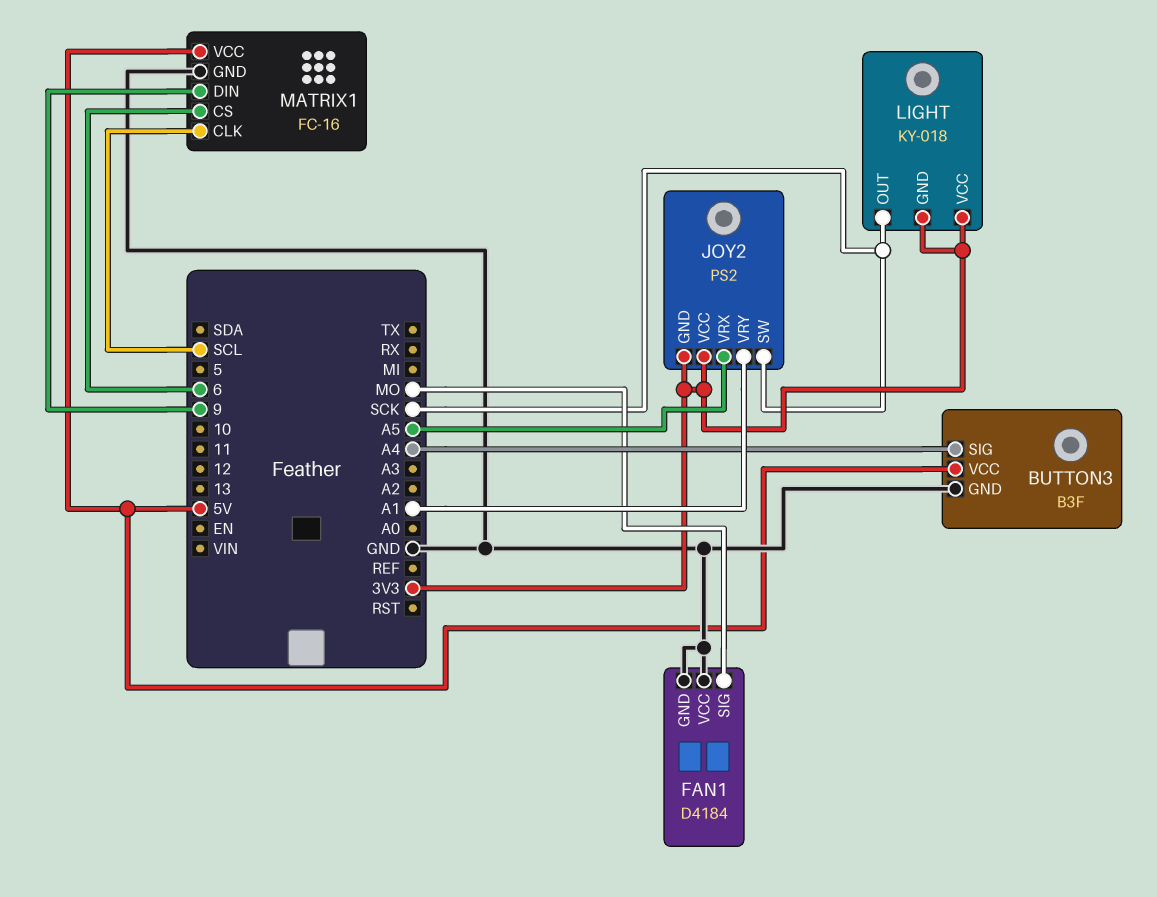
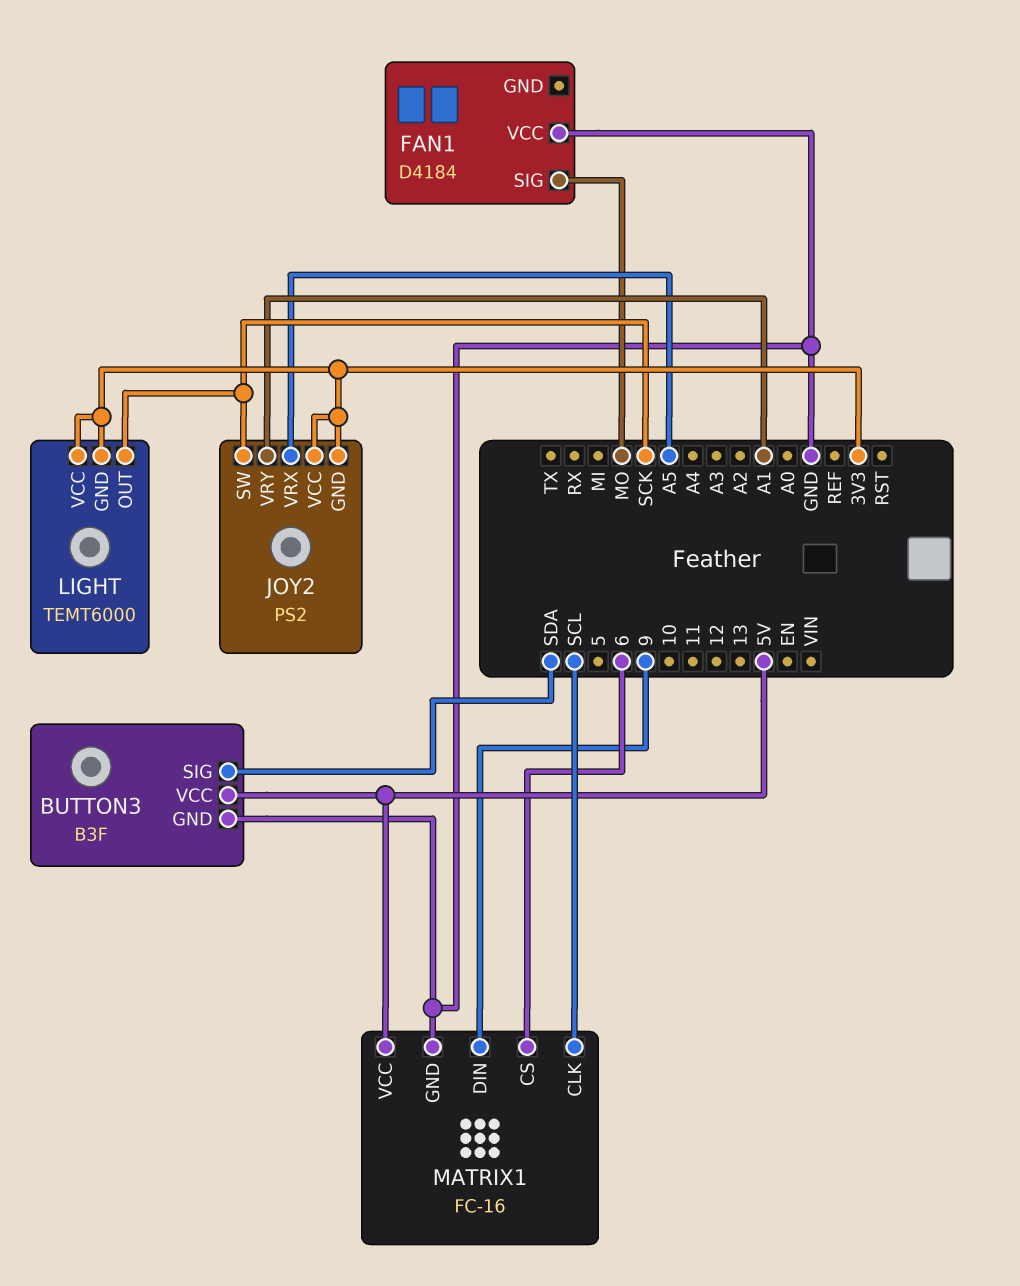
BUTTON3 pin SIG: A4 -> SDA
FAN1 pin GND: GND -> none
LIGHT: KY-018 -> TEMT6000

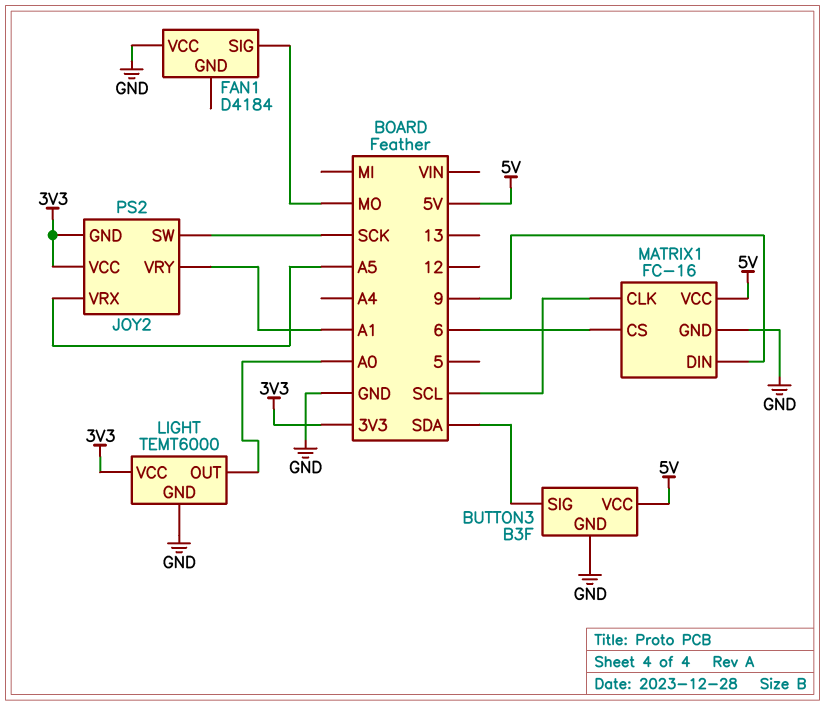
LIGHT pin GND: 3V3 -> GND
LIGHT pin OUT: SCK -> A0

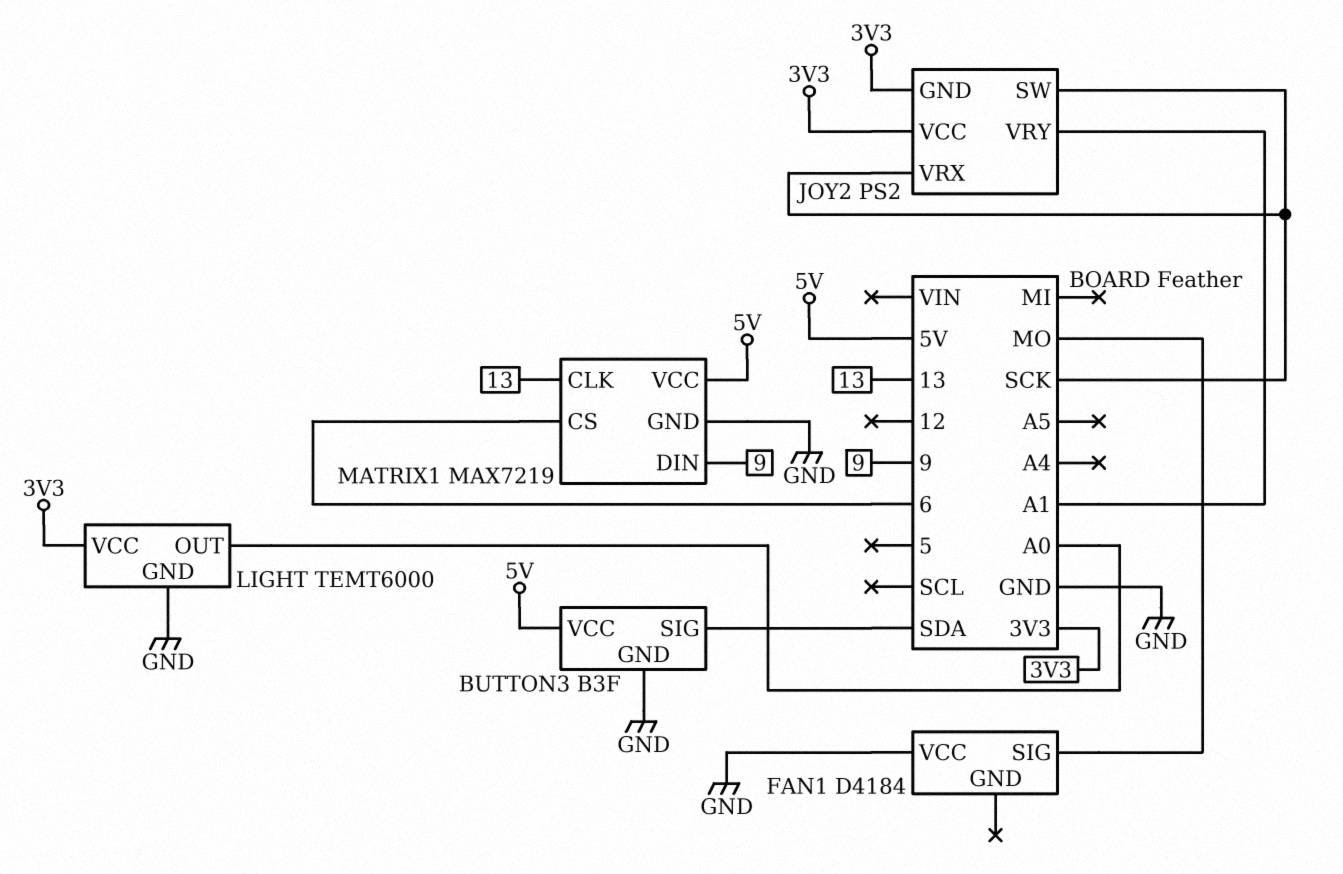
JOY2 pin VRX: A5 -> SCK
MATRIX1: FC-16 -> MAX7219
MATRIX1 pin CLK: SCL -> 13

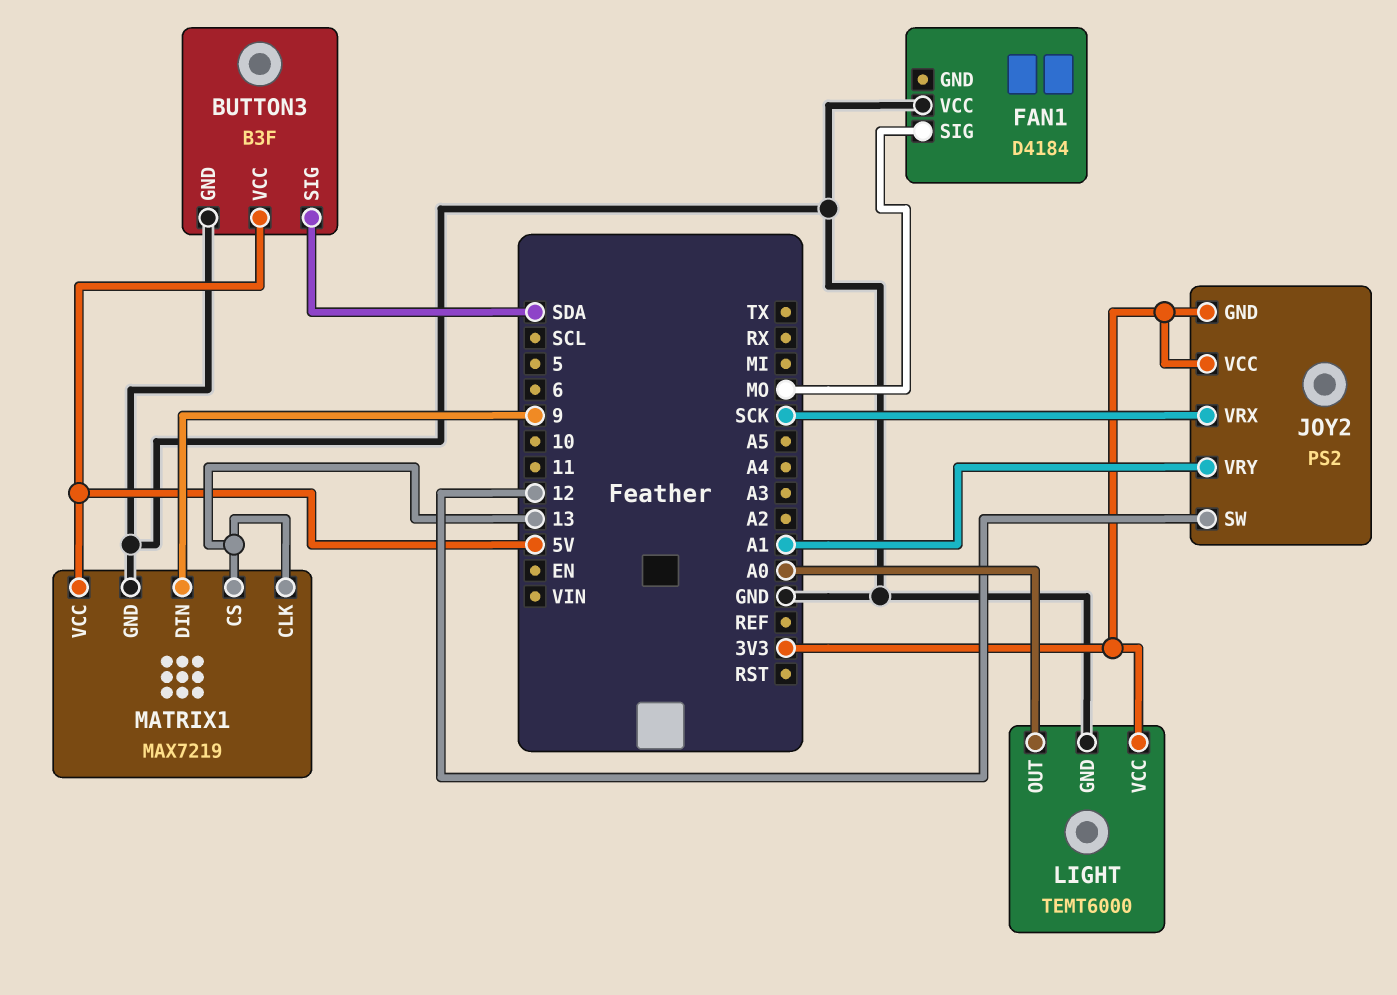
JOY2 pin SW: SCK -> 12
MATRIX1 pin CS: 6 -> 13

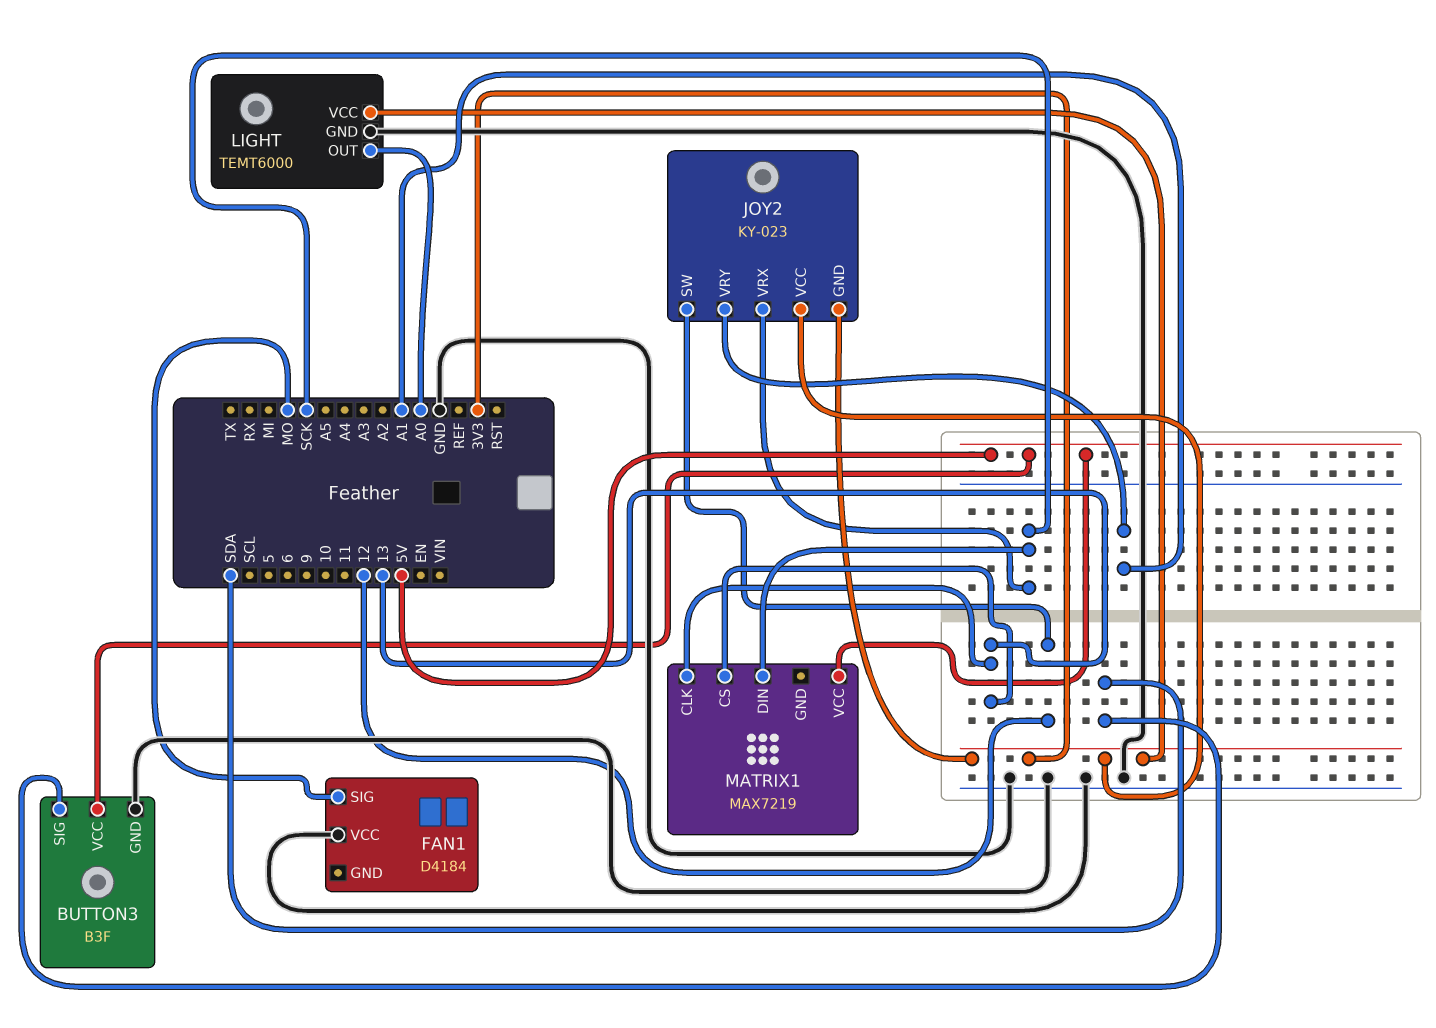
JOY2: PS2 -> KY-023
MATRIX1 pin DIN: 9 -> SCK
MATRIX1 pin GND: GND -> none

